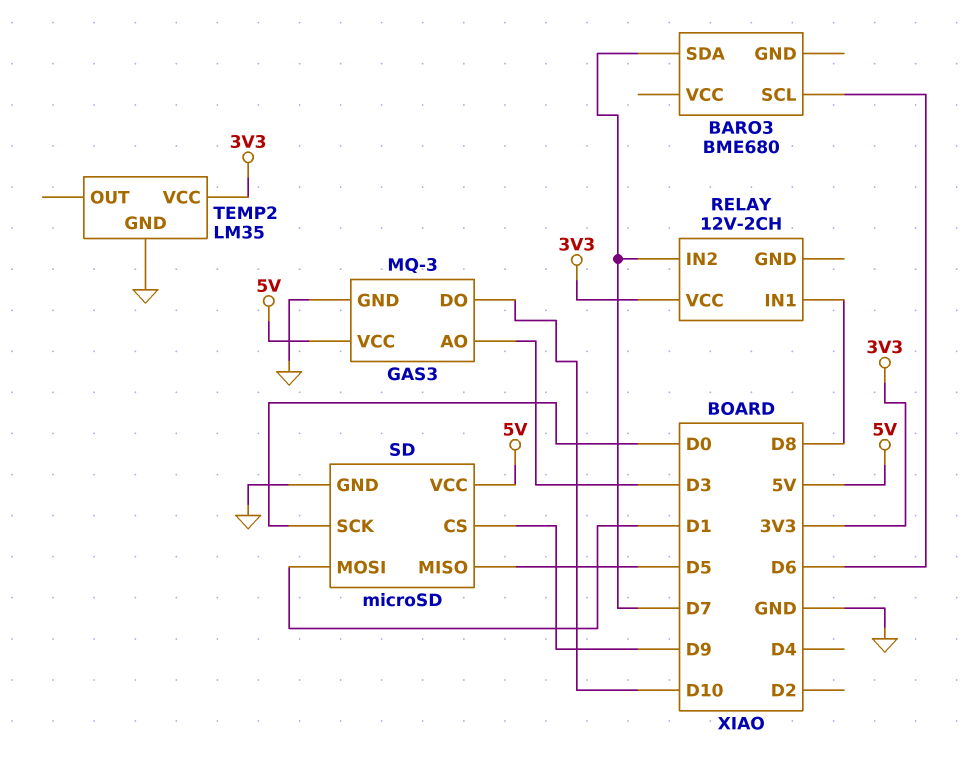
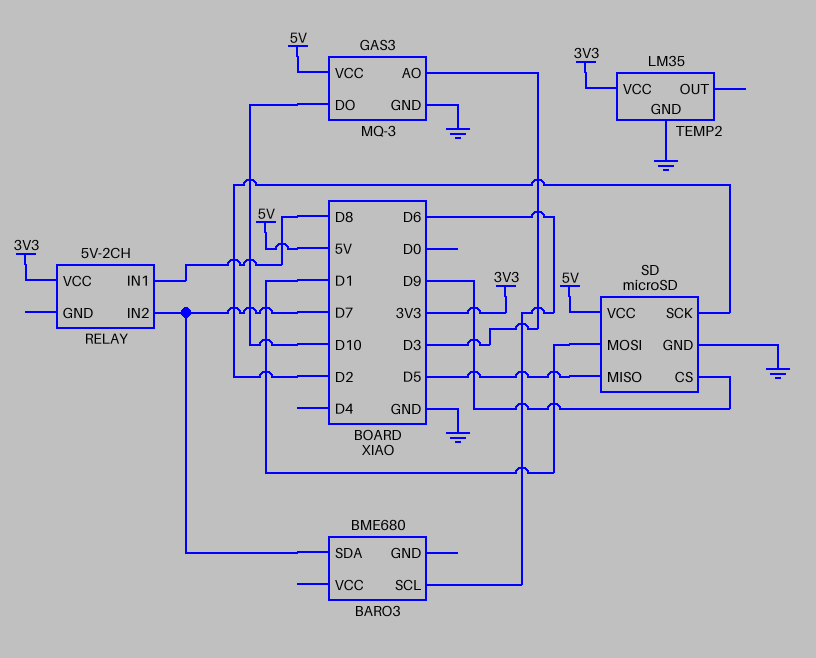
RELAY: 12V-2CH -> 5V-2CH
SD pin SCK: D0 -> D2

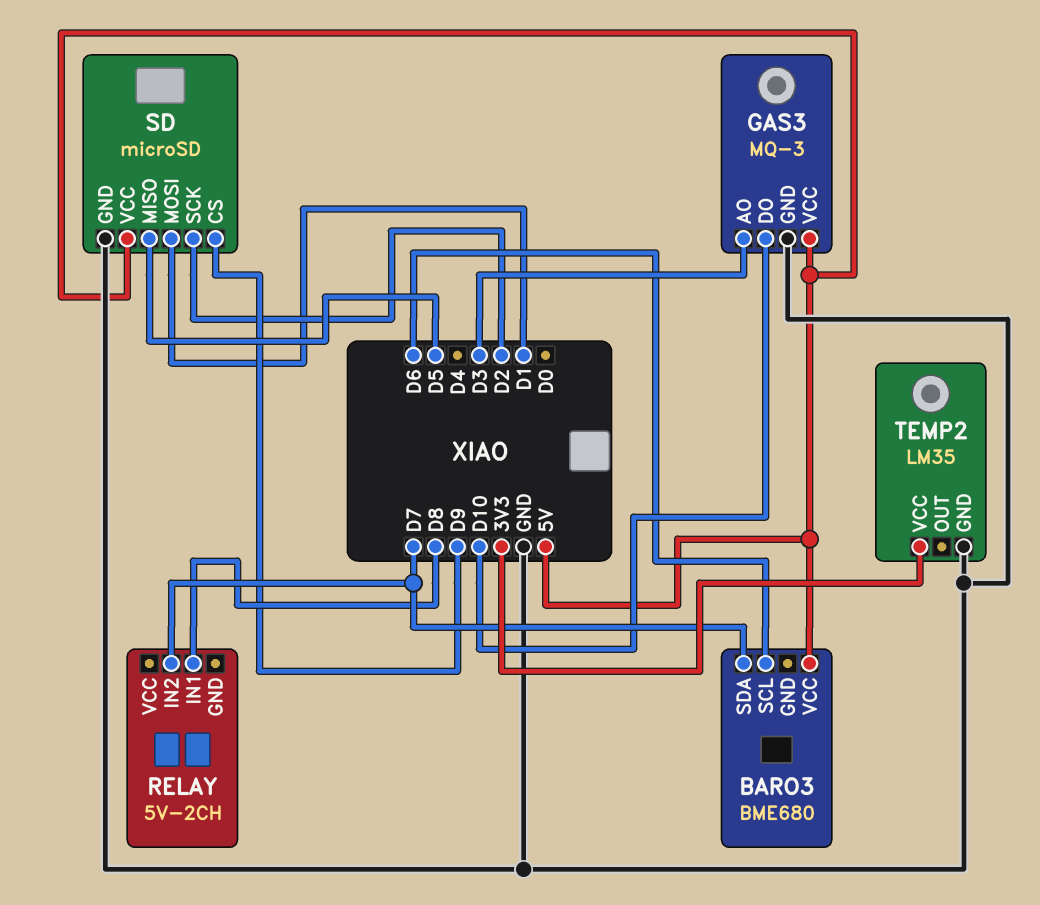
BARO3 pin VCC: none -> 5V
RELAY pin VCC: 3V3 -> none

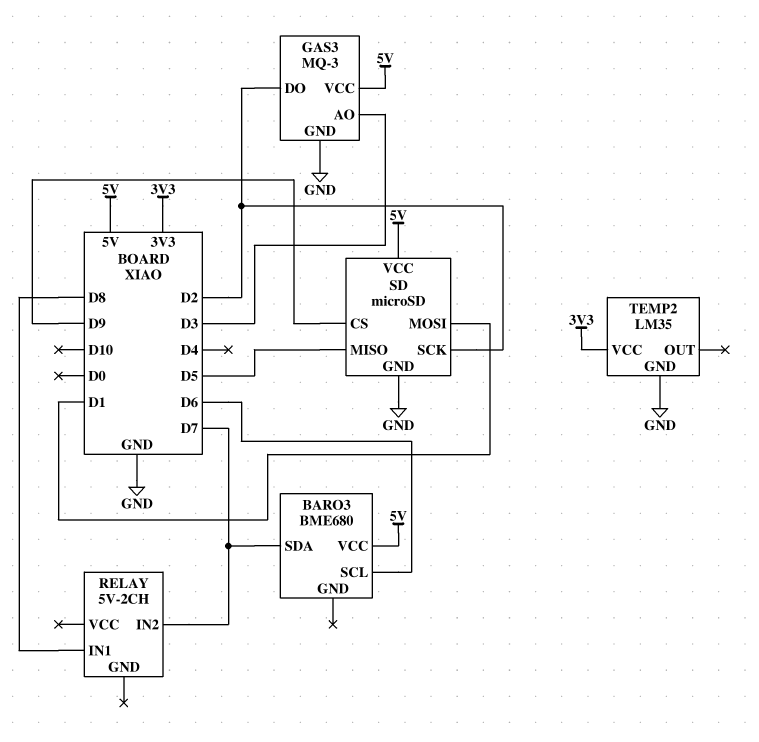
GAS3 pin DO: D10 -> D2

